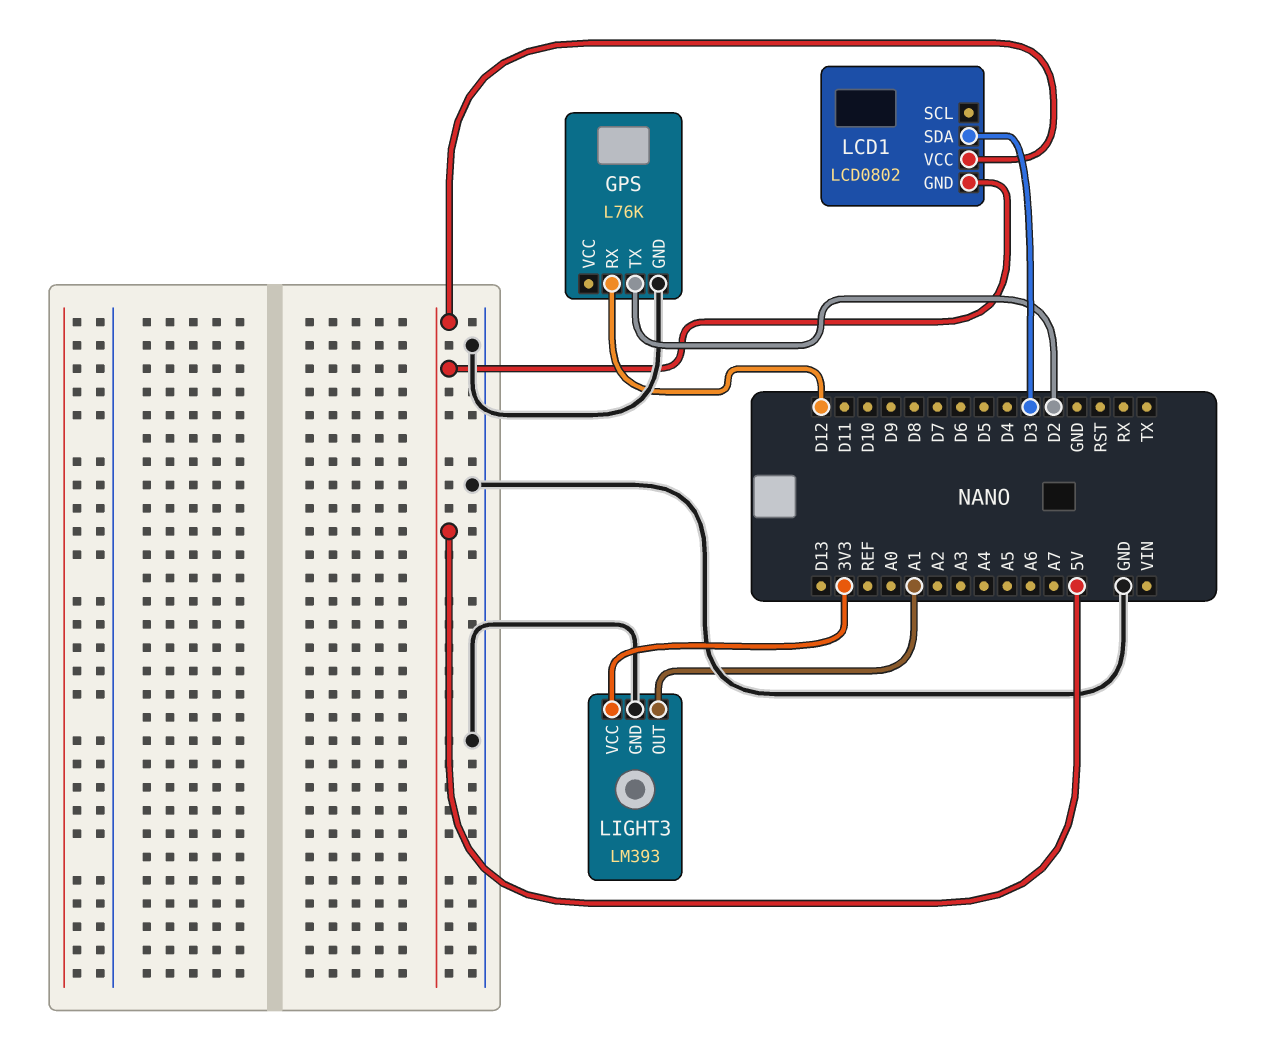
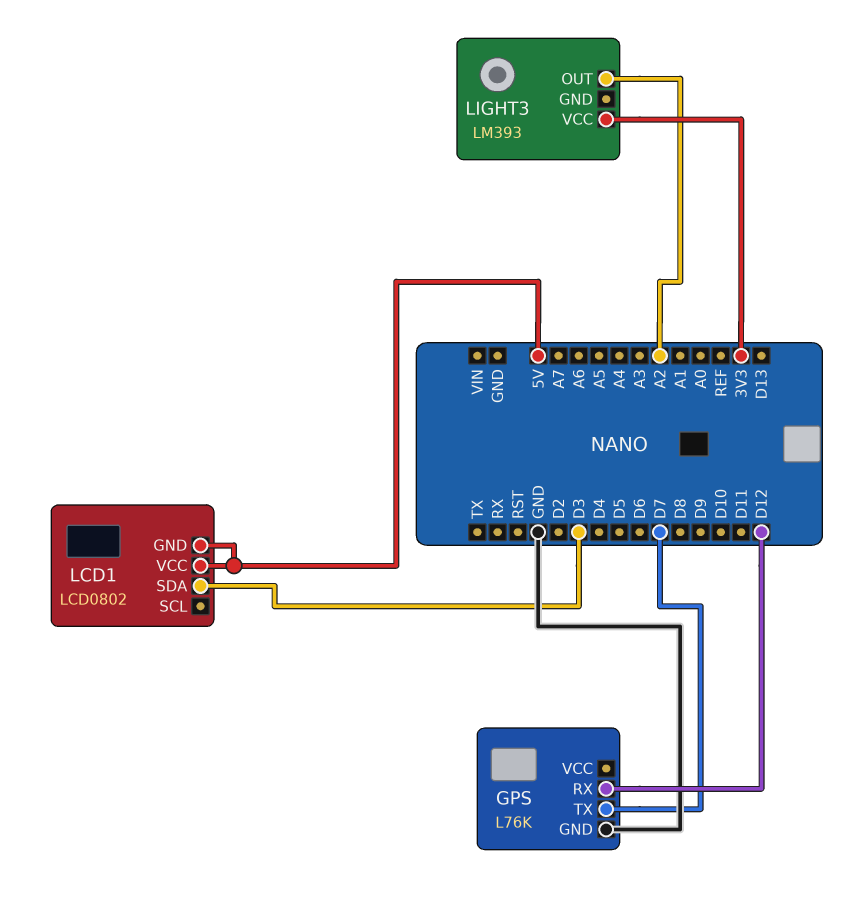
GPS pin TX: D2 -> D7
LIGHT3 pin GND: GND -> none
LIGHT3 pin OUT: A1 -> A2

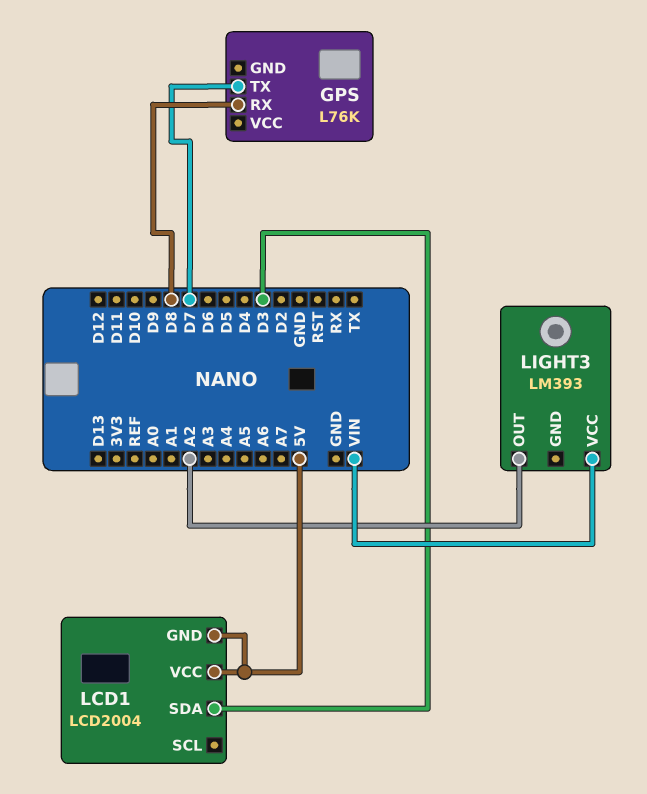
GPS pin GND: GND -> none
GPS pin RX: D12 -> D8
LCD1: LCD0802 -> LCD2004
LIGHT3 pin VCC: 3V3 -> VIN

